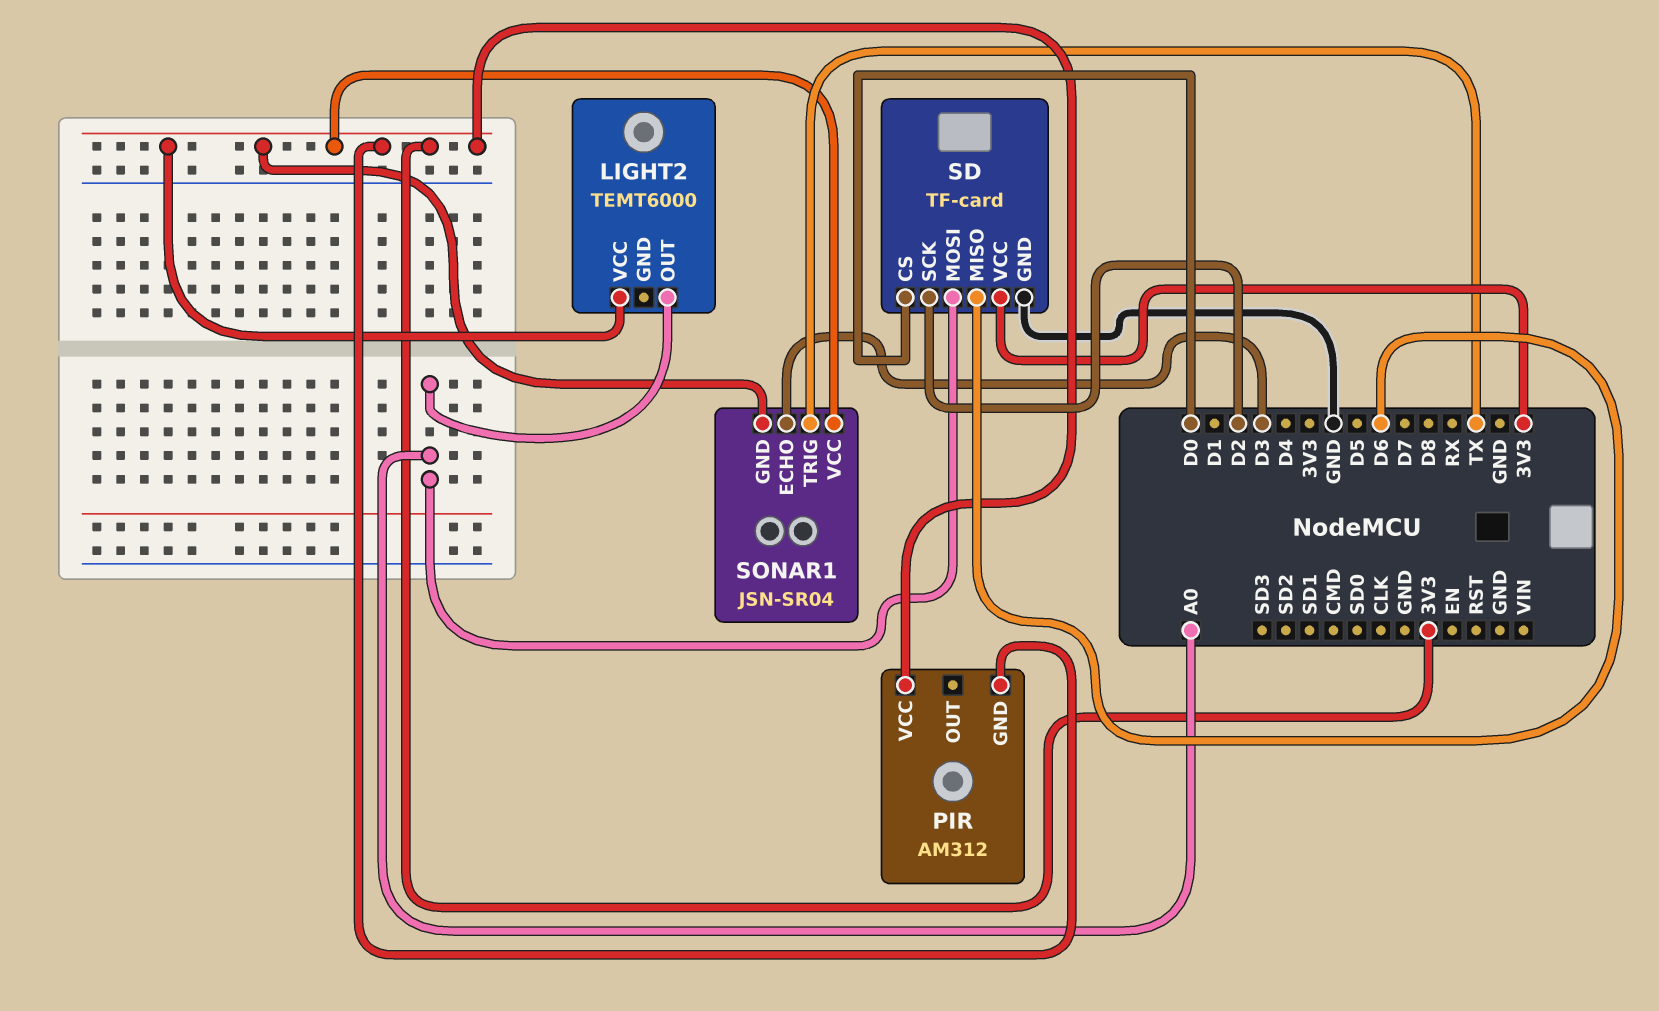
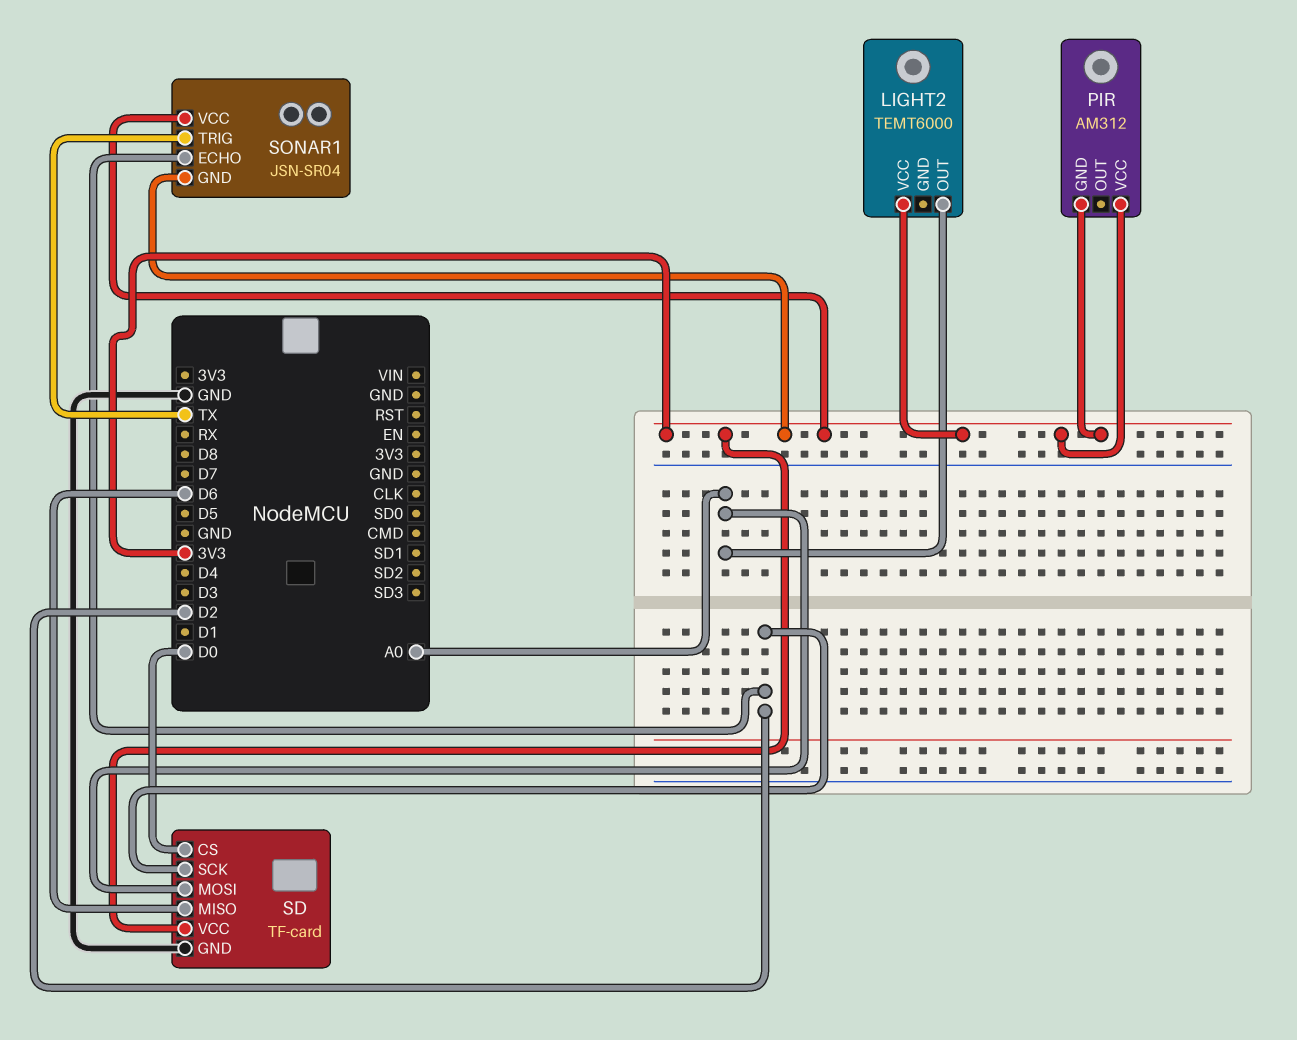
SONAR1 pin ECHO: D3 -> D2

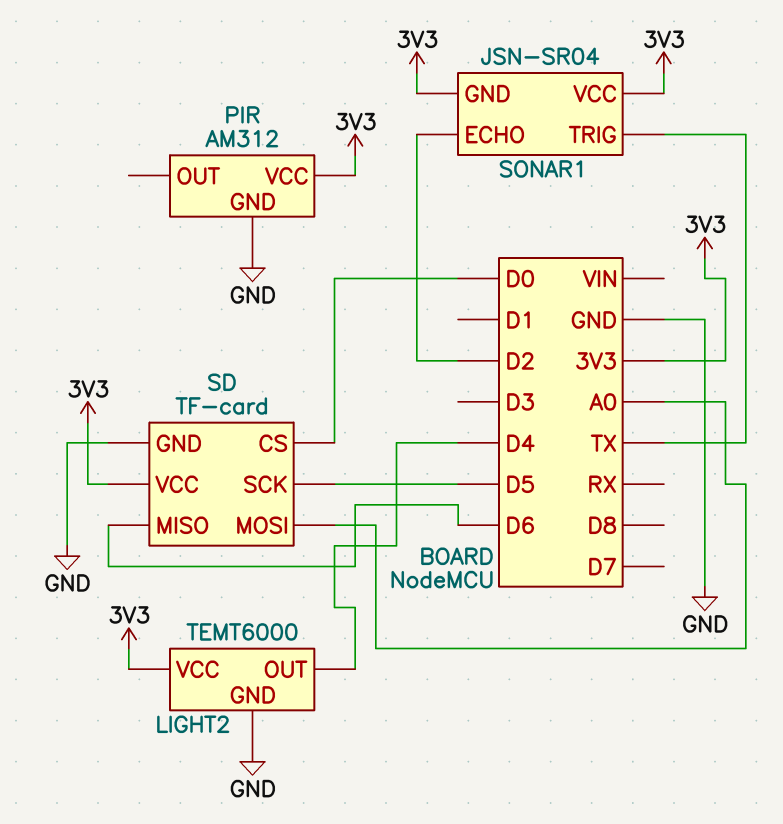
LIGHT2 pin GND: none -> GND
LIGHT2 pin OUT: A0 -> D4
PIR pin GND: 3V3 -> GND
SD pin SCK: D2 -> D5

